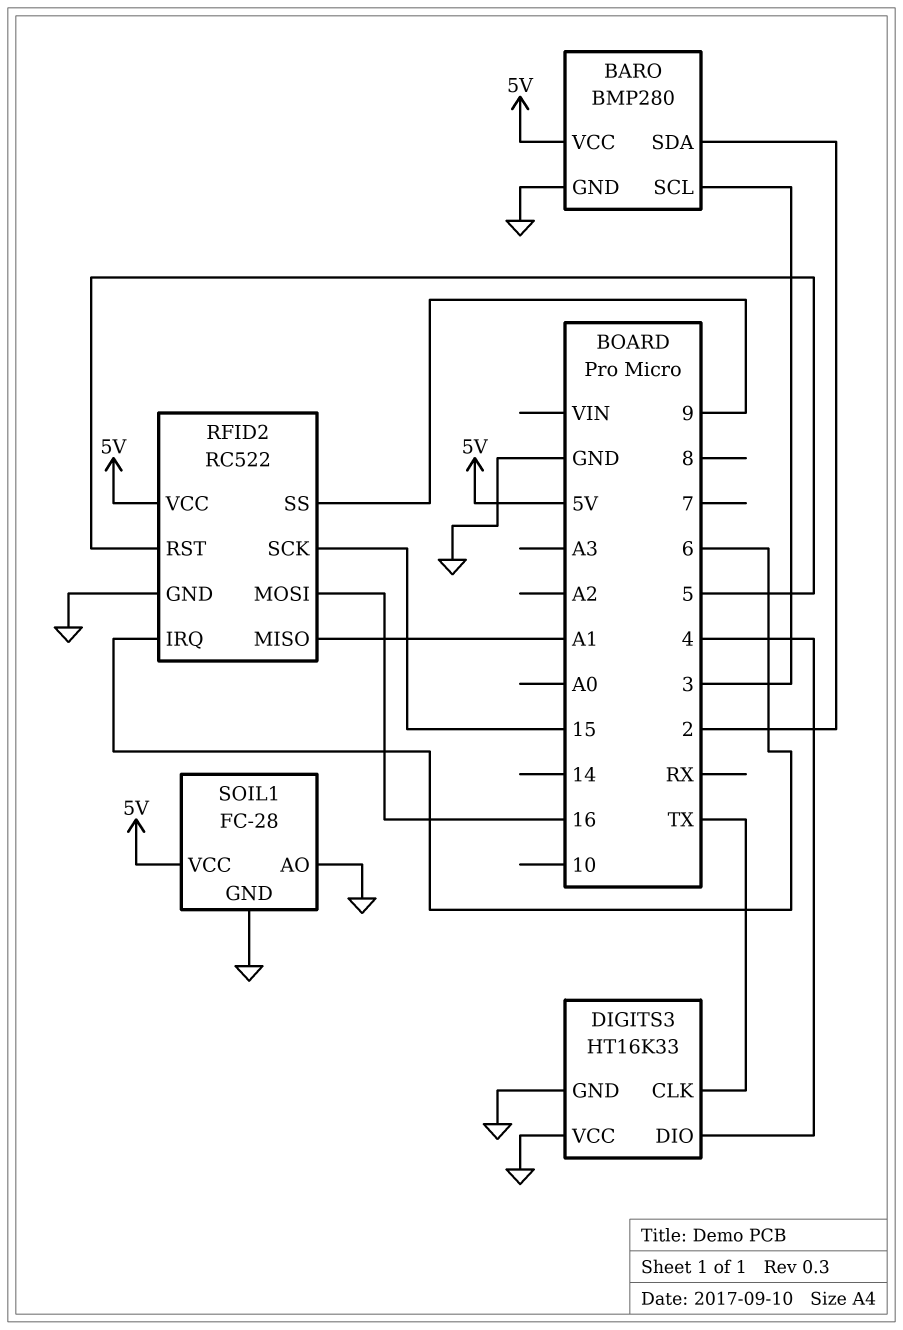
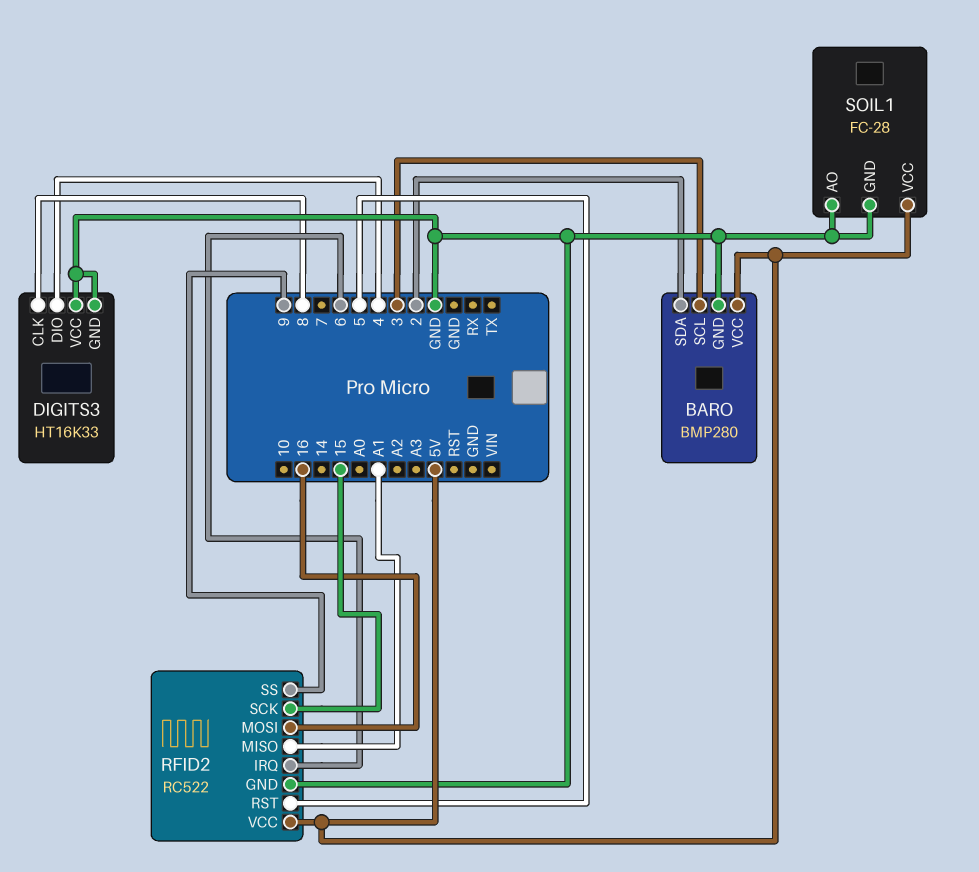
DIGITS3 pin CLK: TX -> 8

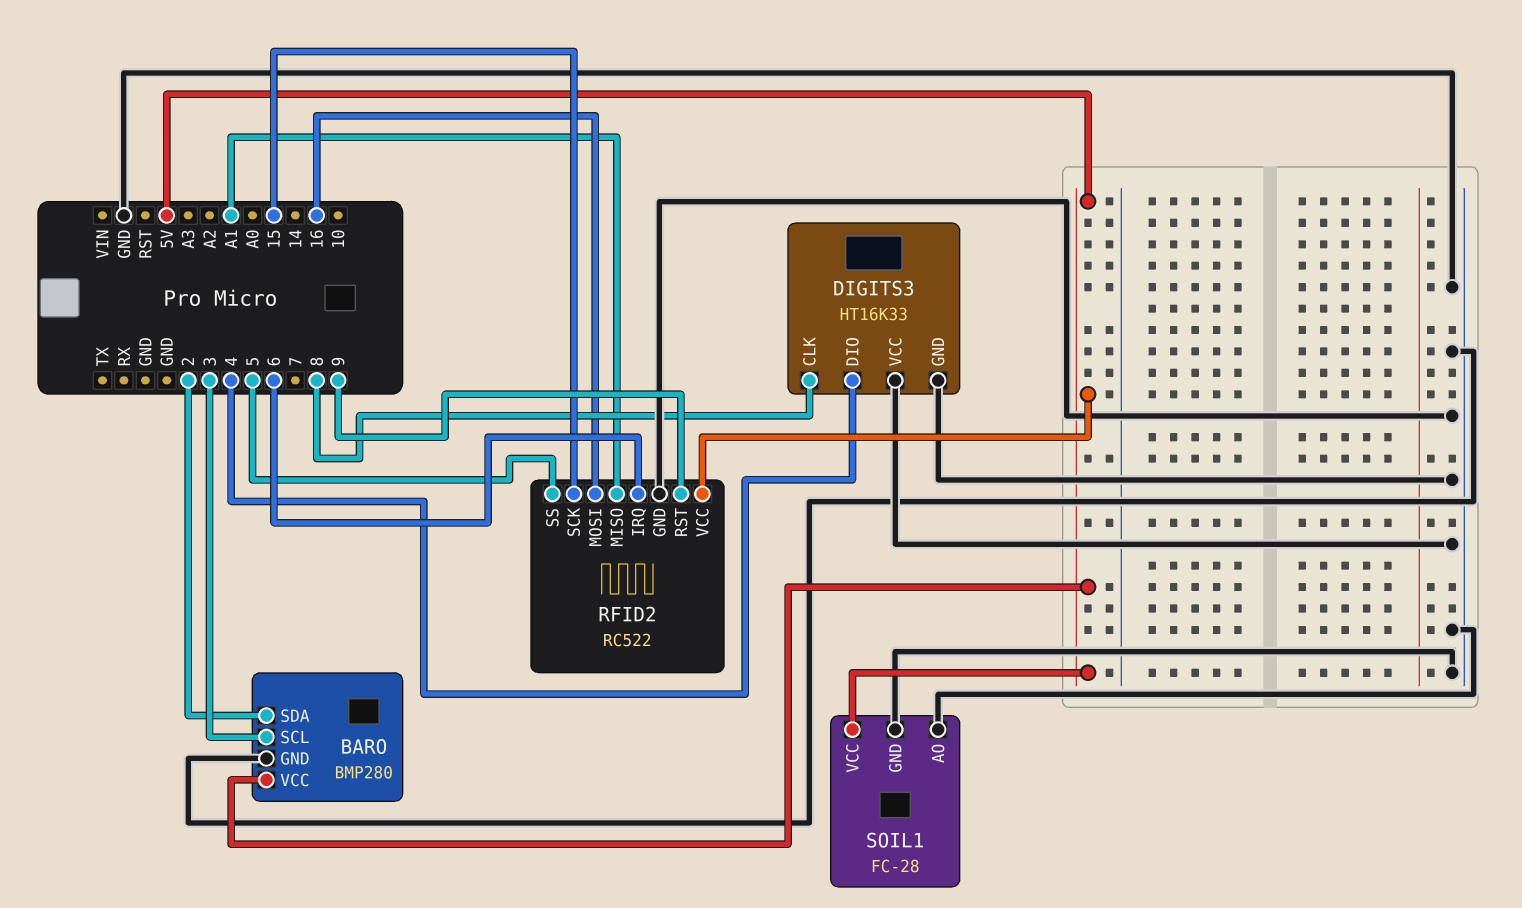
RFID2 pin RST: 5 -> 9
RFID2 pin SS: 9 -> 5

